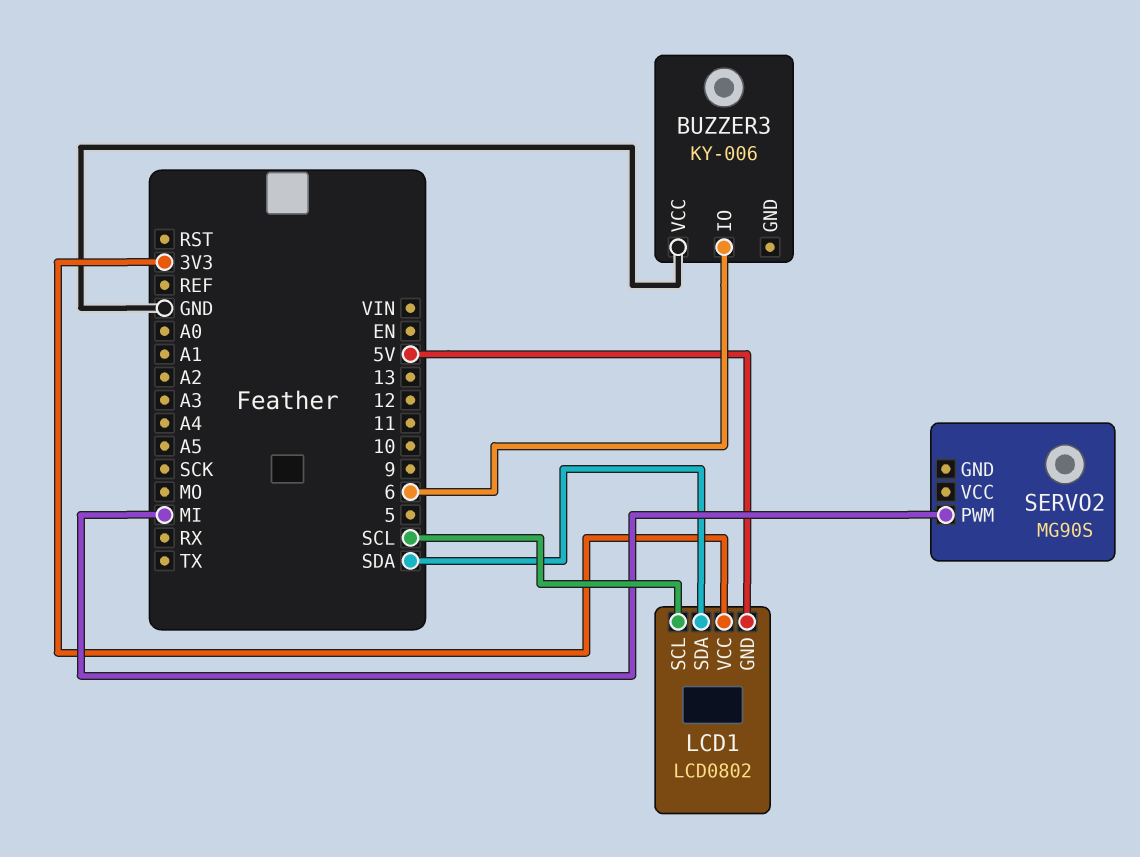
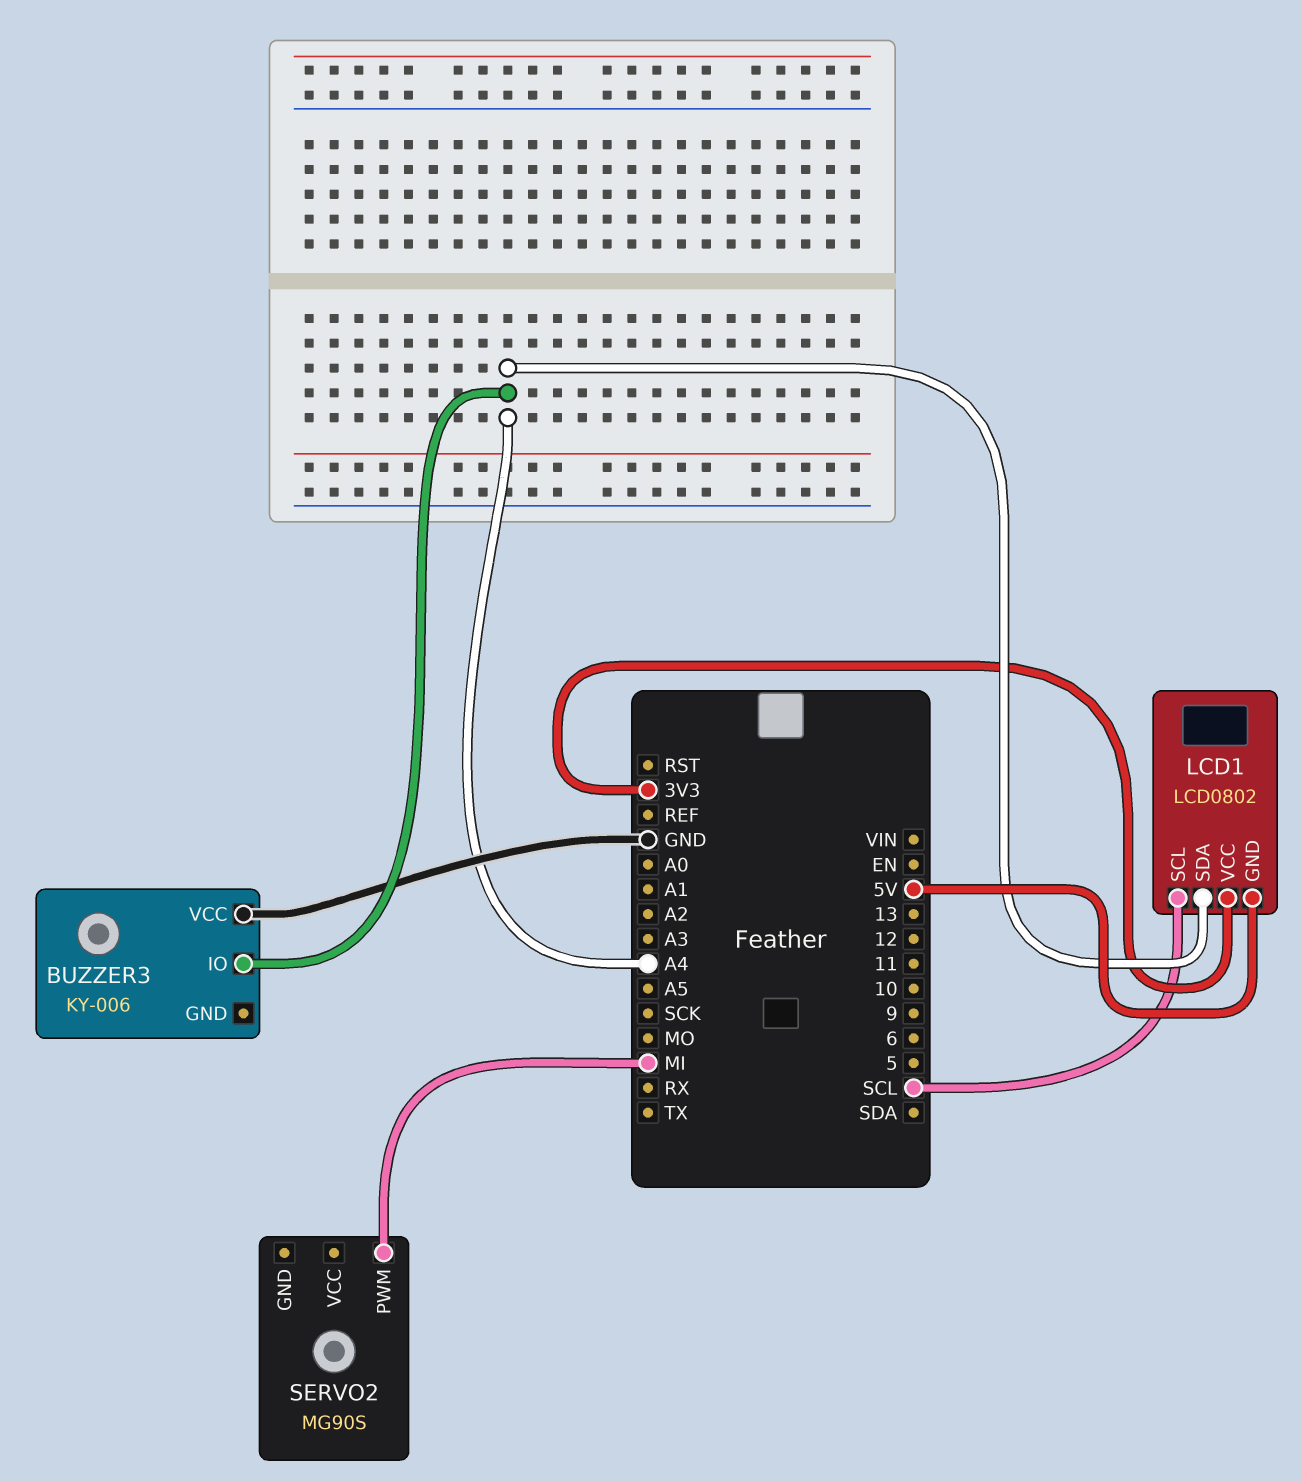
BUZZER3 pin IO: 6 -> A4
LCD1 pin SDA: SDA -> A4

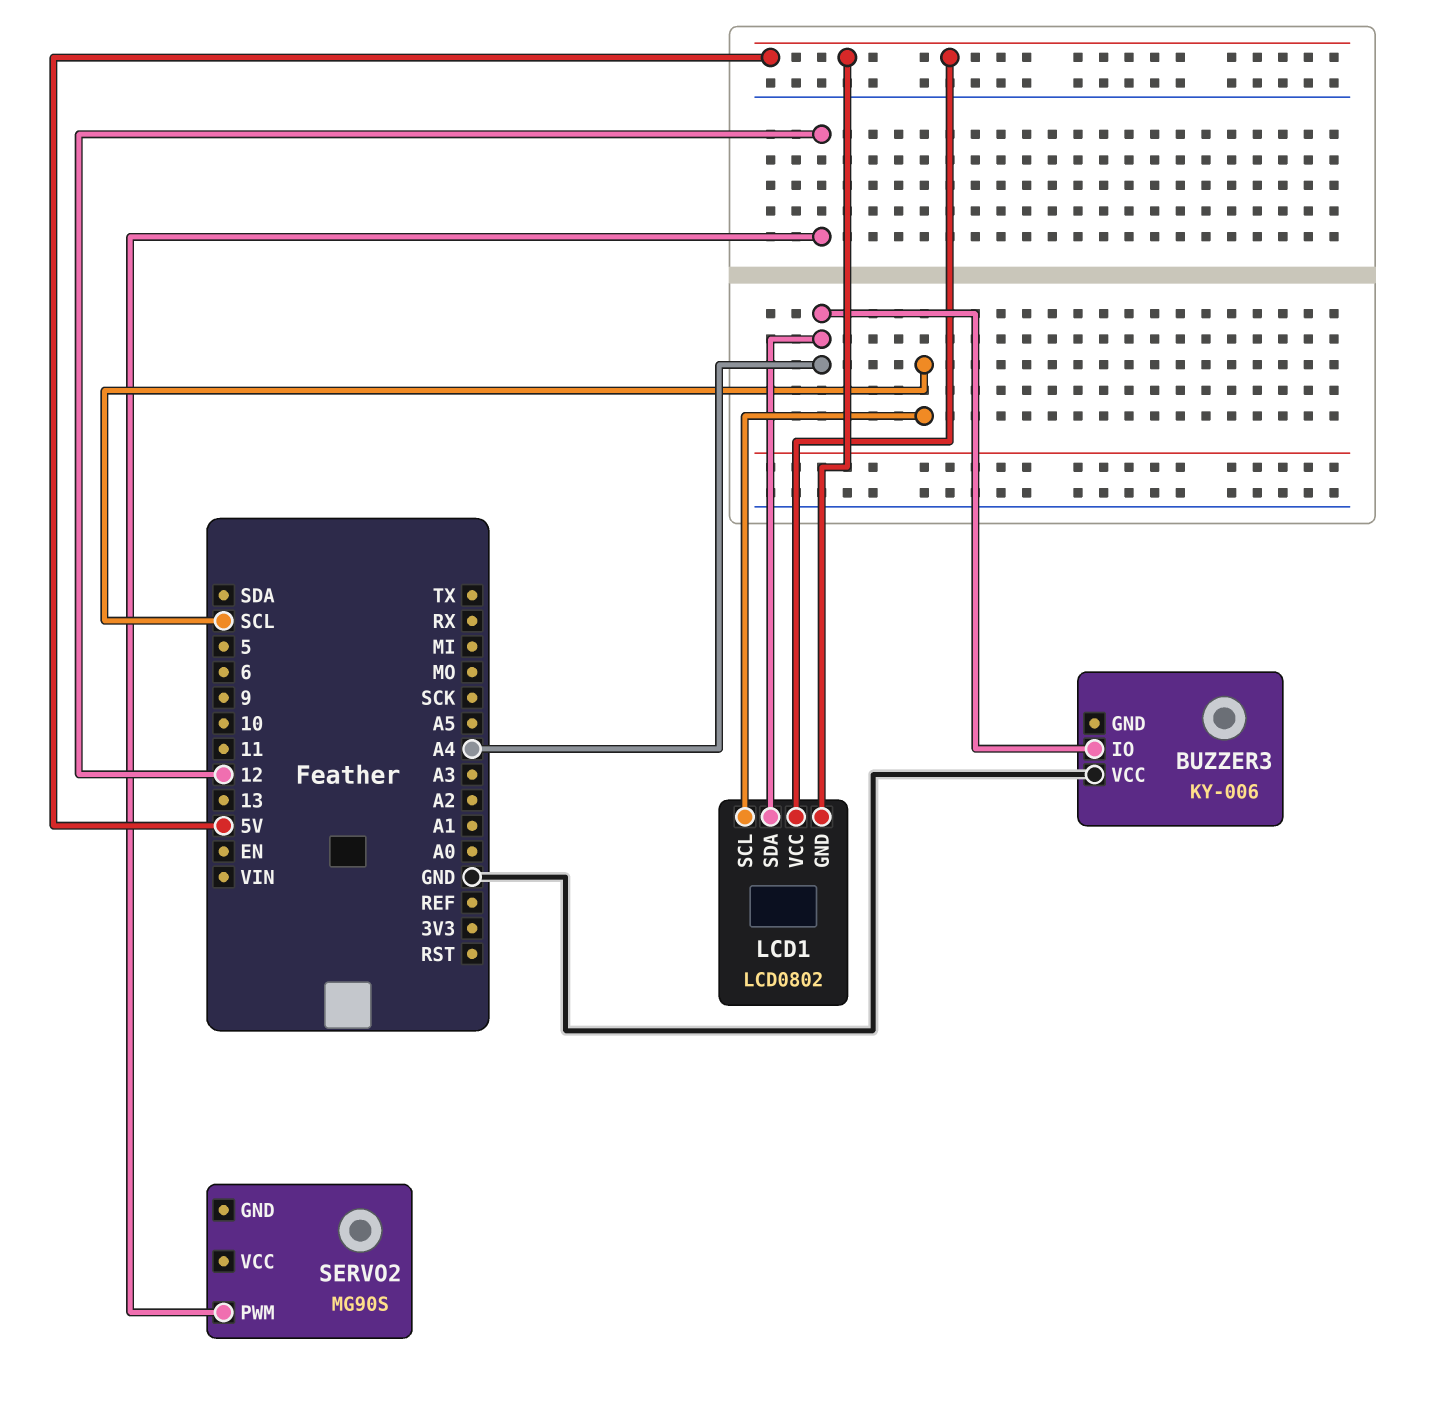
LCD1 pin VCC: 3V3 -> 5V
SERVO2 pin PWM: MI -> 12

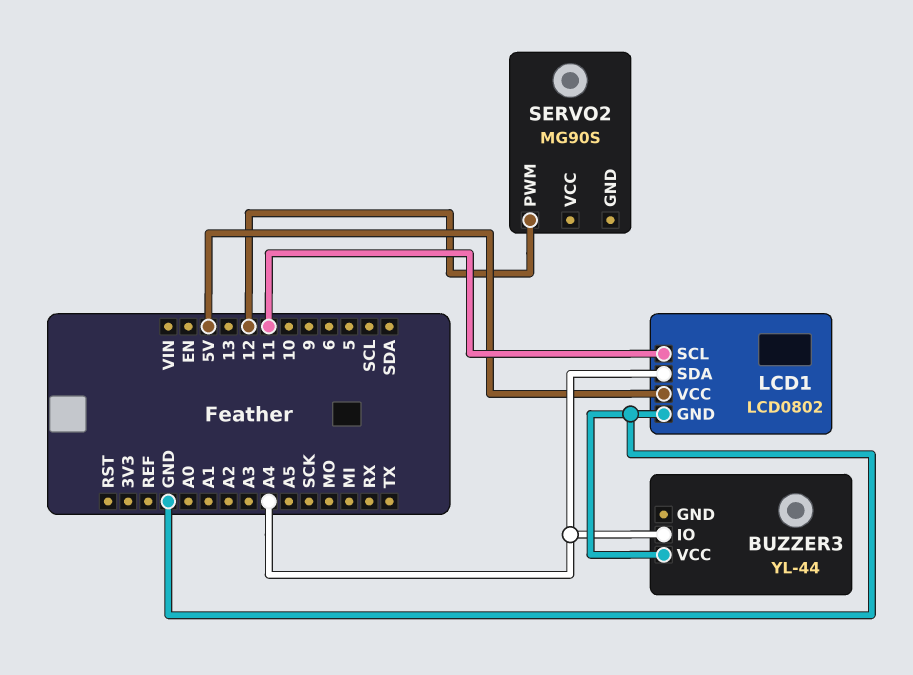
BUZZER3: KY-006 -> YL-44
LCD1 pin GND: 5V -> GND
LCD1 pin SCL: SCL -> 11

